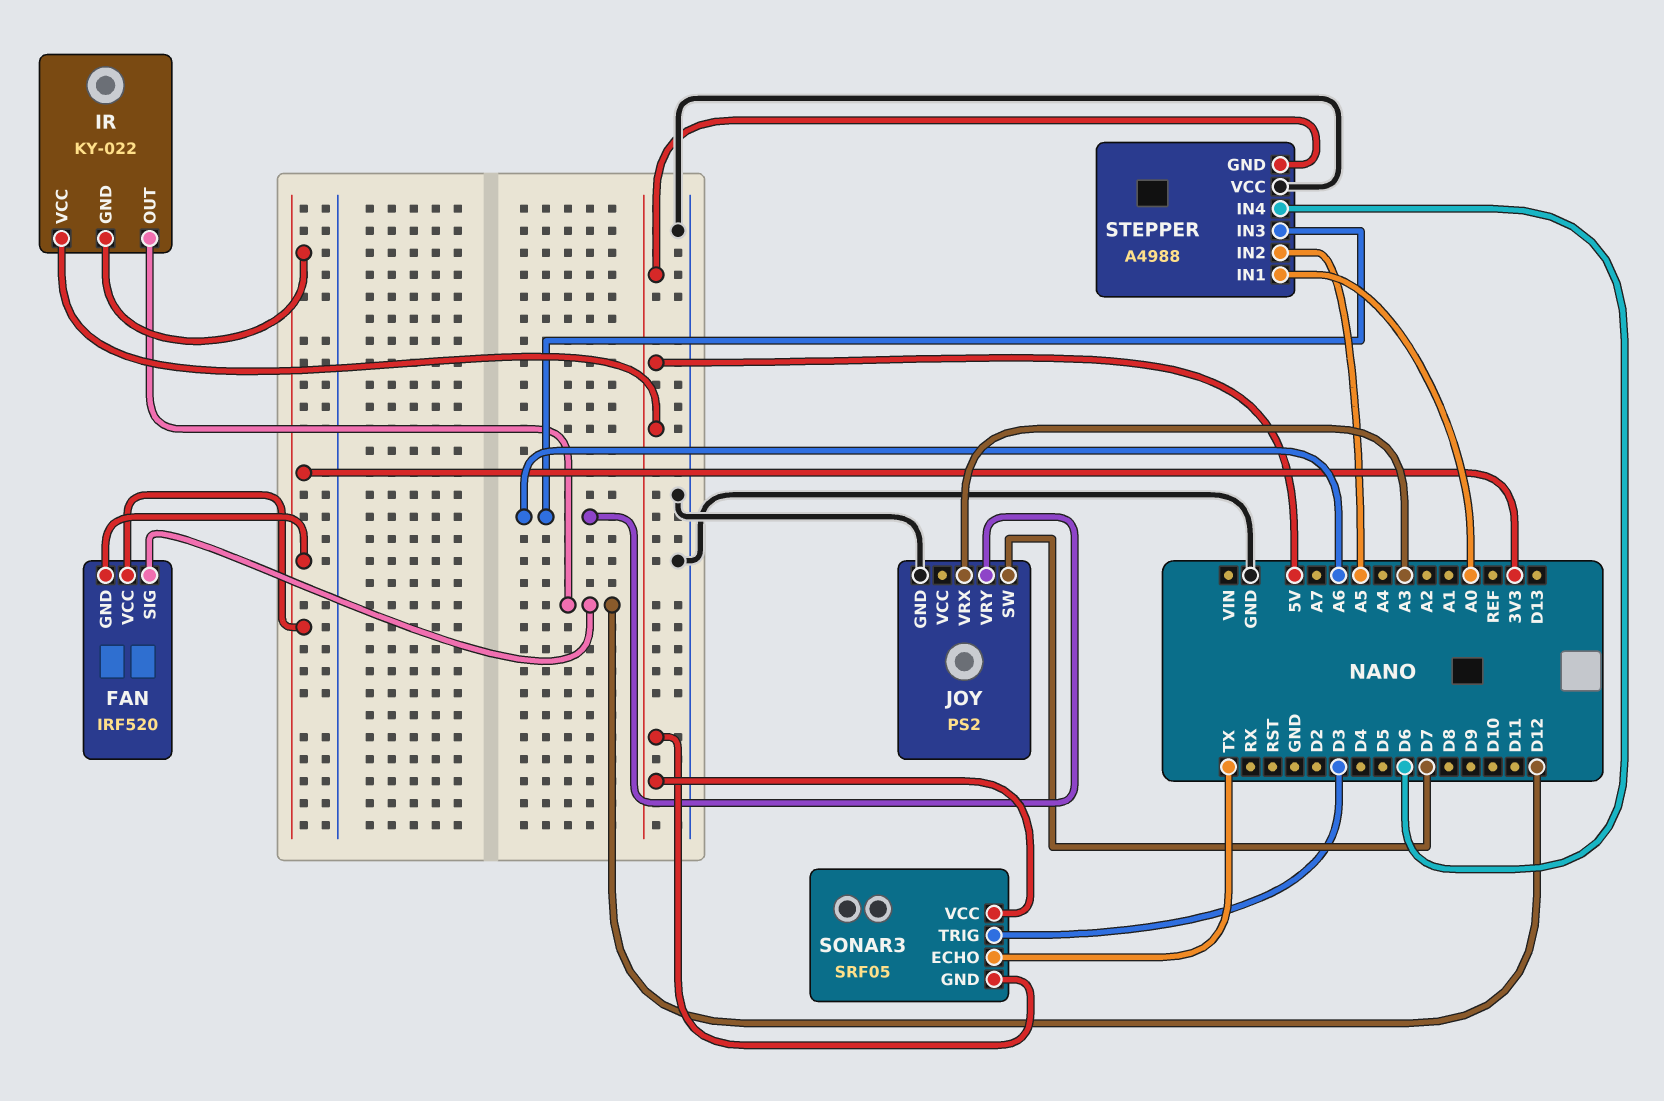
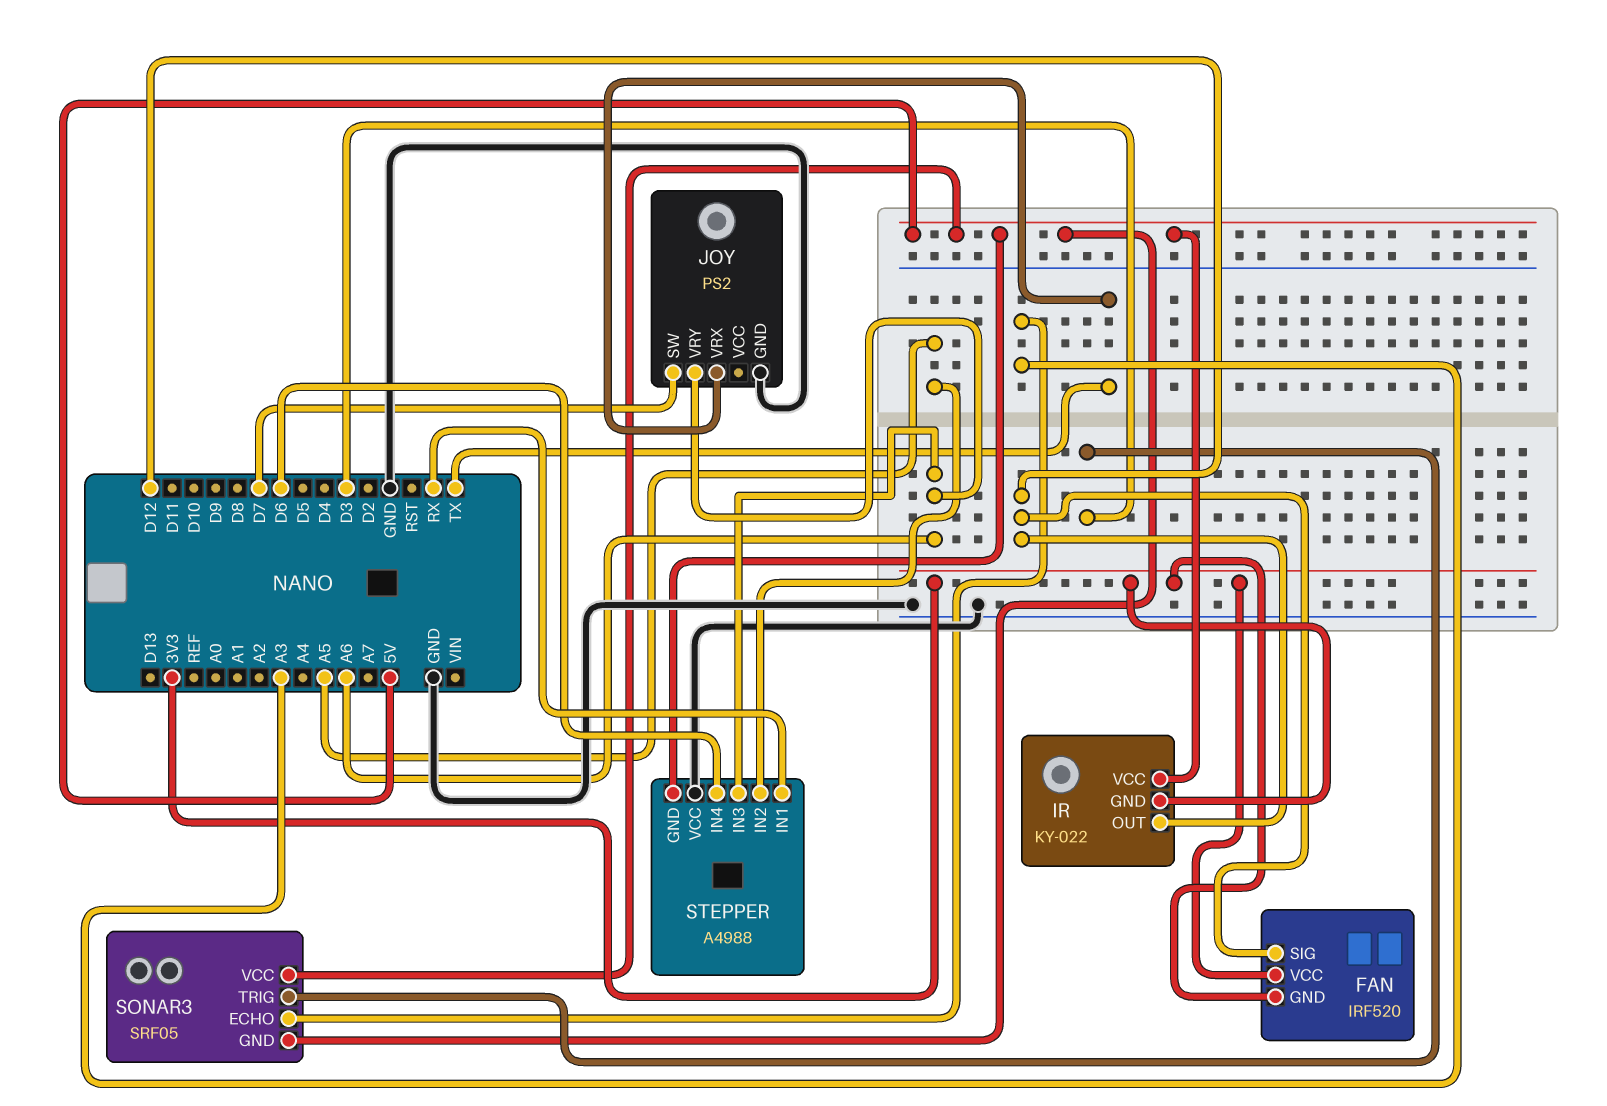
JOY pin VRX: A3 -> TX
SONAR3 pin ECHO: TX -> A3
STEPPER pin IN1: A0 -> RX

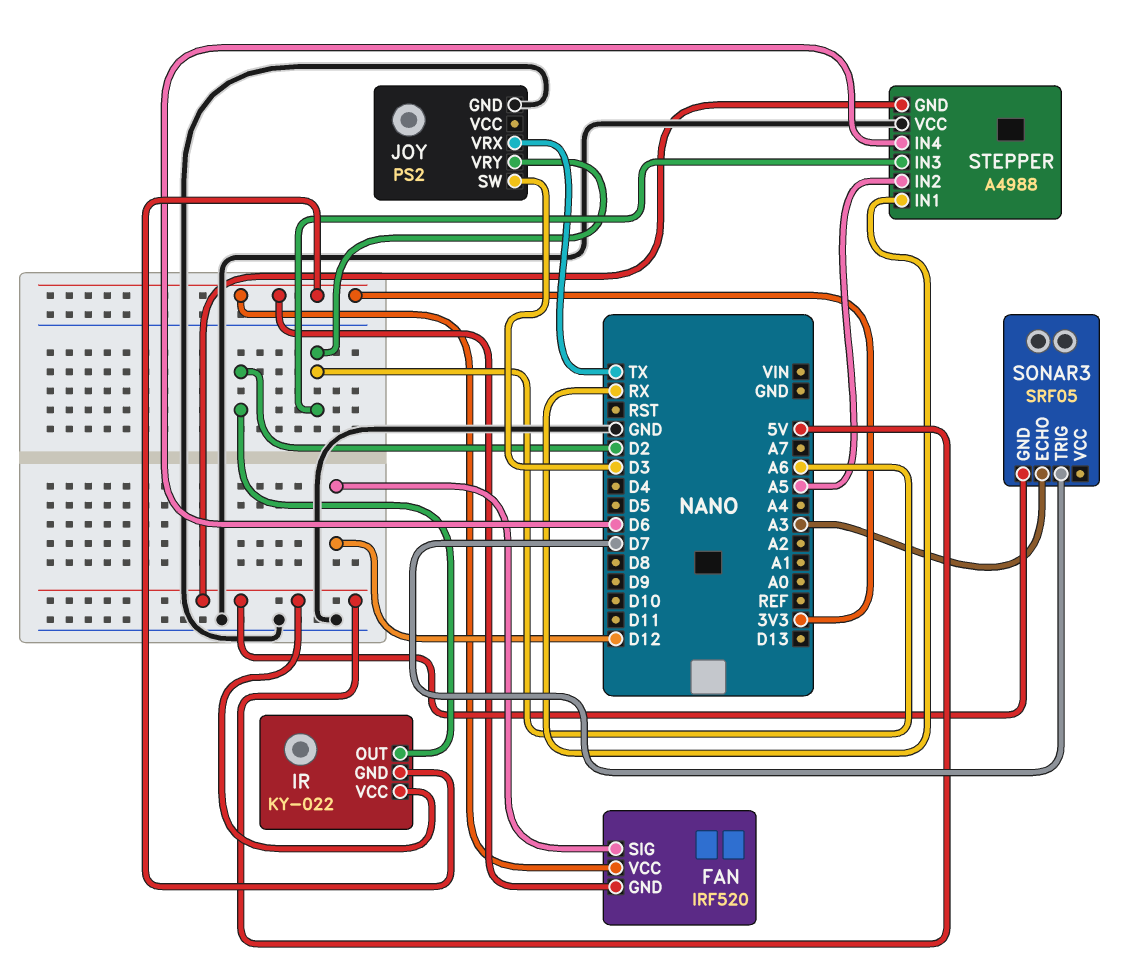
IR pin OUT: D12 -> D2
JOY pin SW: D7 -> D3
SONAR3 pin TRIG: D3 -> D7
SONAR3 pin VCC: 5V -> none

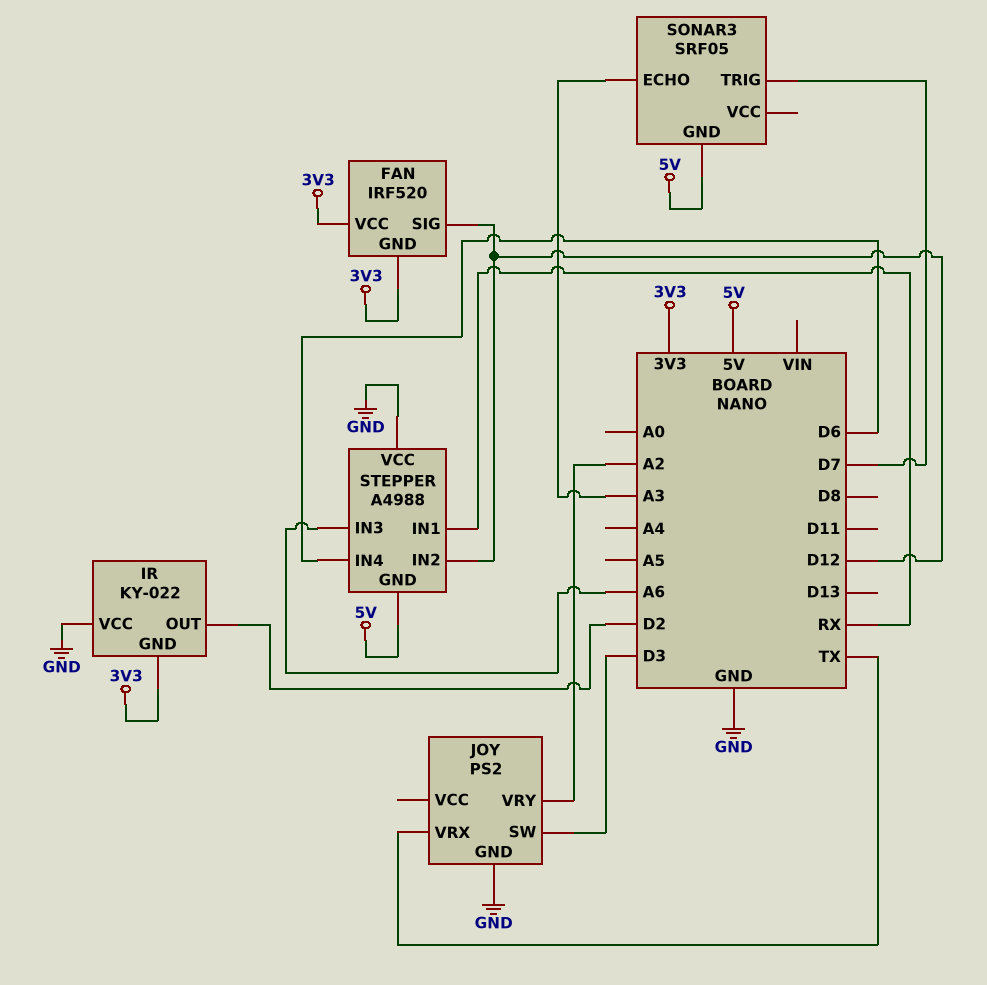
IR pin VCC: 5V -> GND
JOY pin VRY: A6 -> A2
STEPPER pin IN2: A5 -> D12

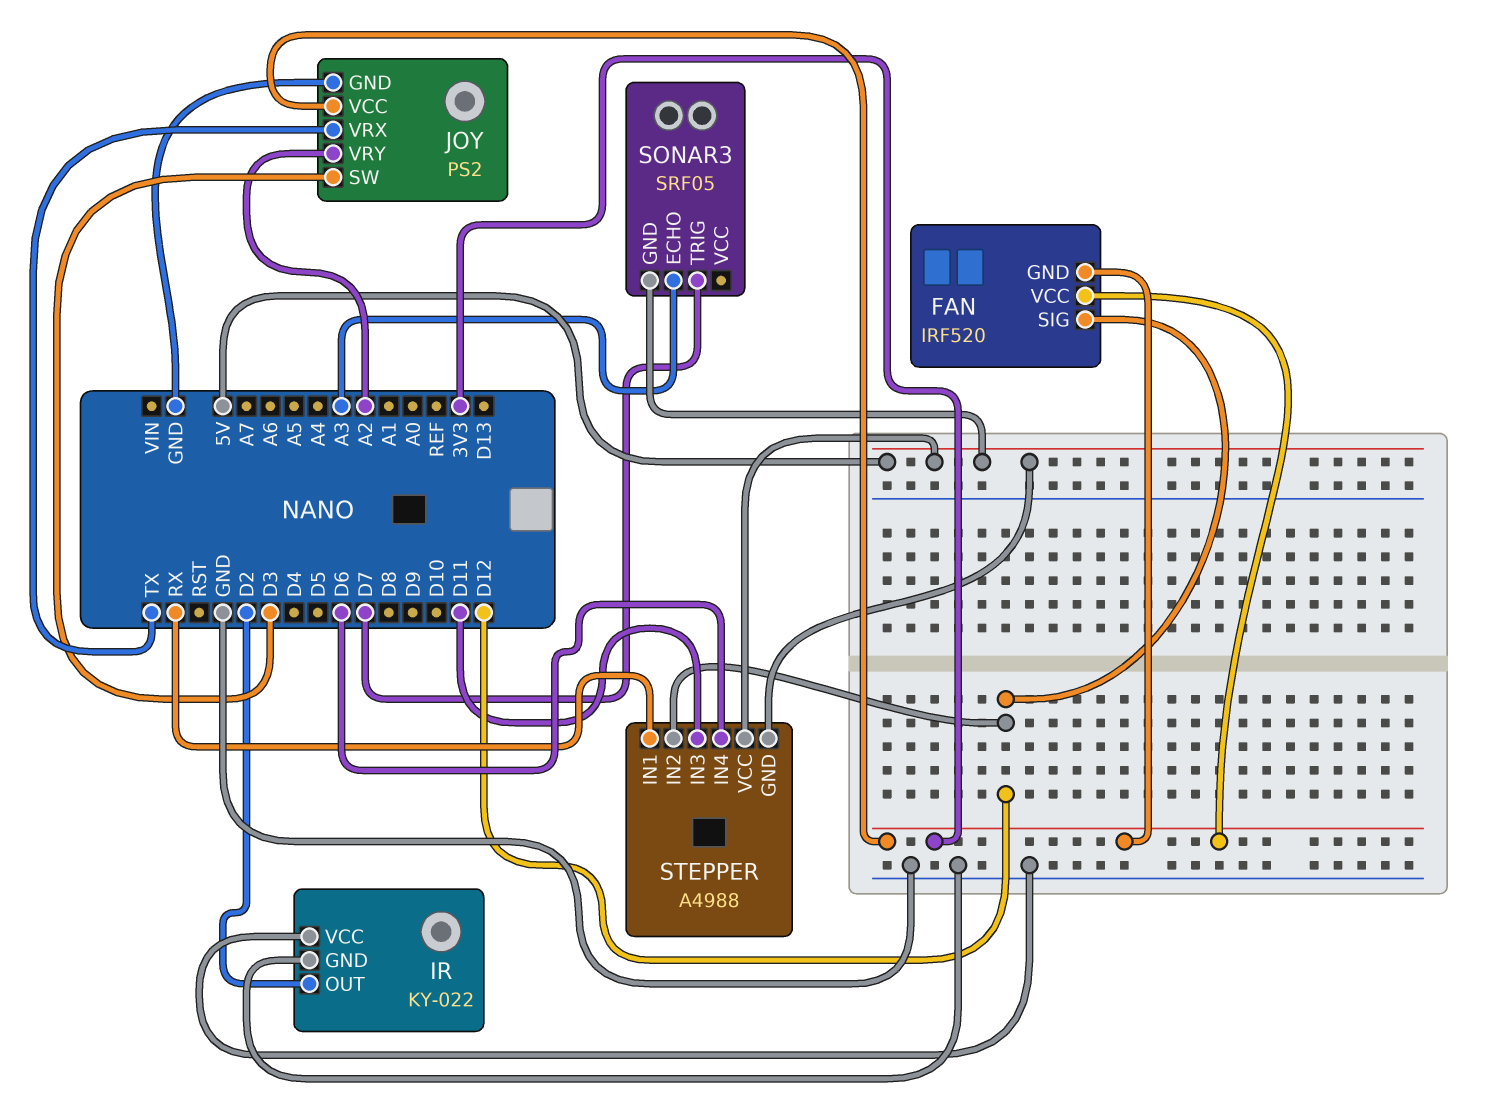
IR pin GND: 3V3 -> GND
JOY pin VCC: none -> 3V3
STEPPER pin IN3: A6 -> D11
STEPPER pin VCC: GND -> 5V

